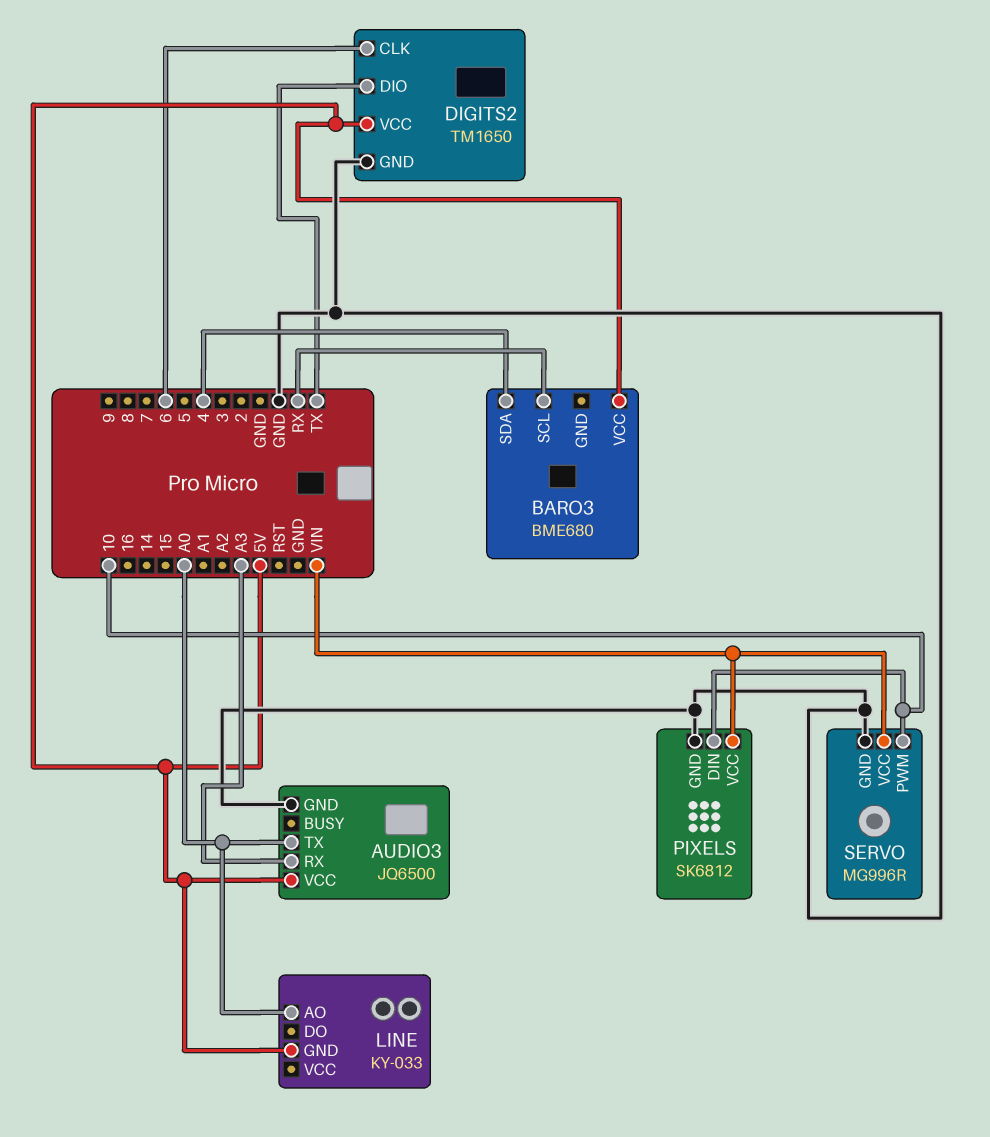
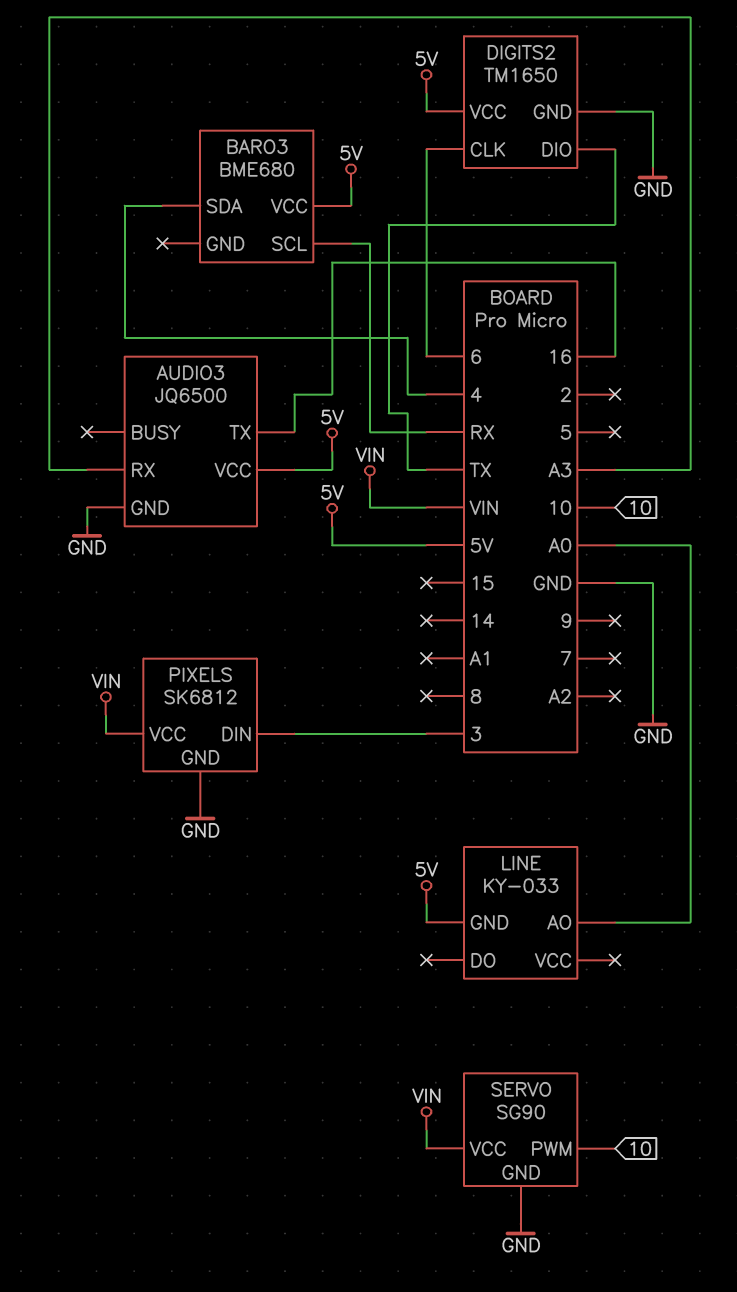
AUDIO3 pin TX: A0 -> 16
PIXELS pin DIN: 10 -> 3
SERVO: MG996R -> SG90

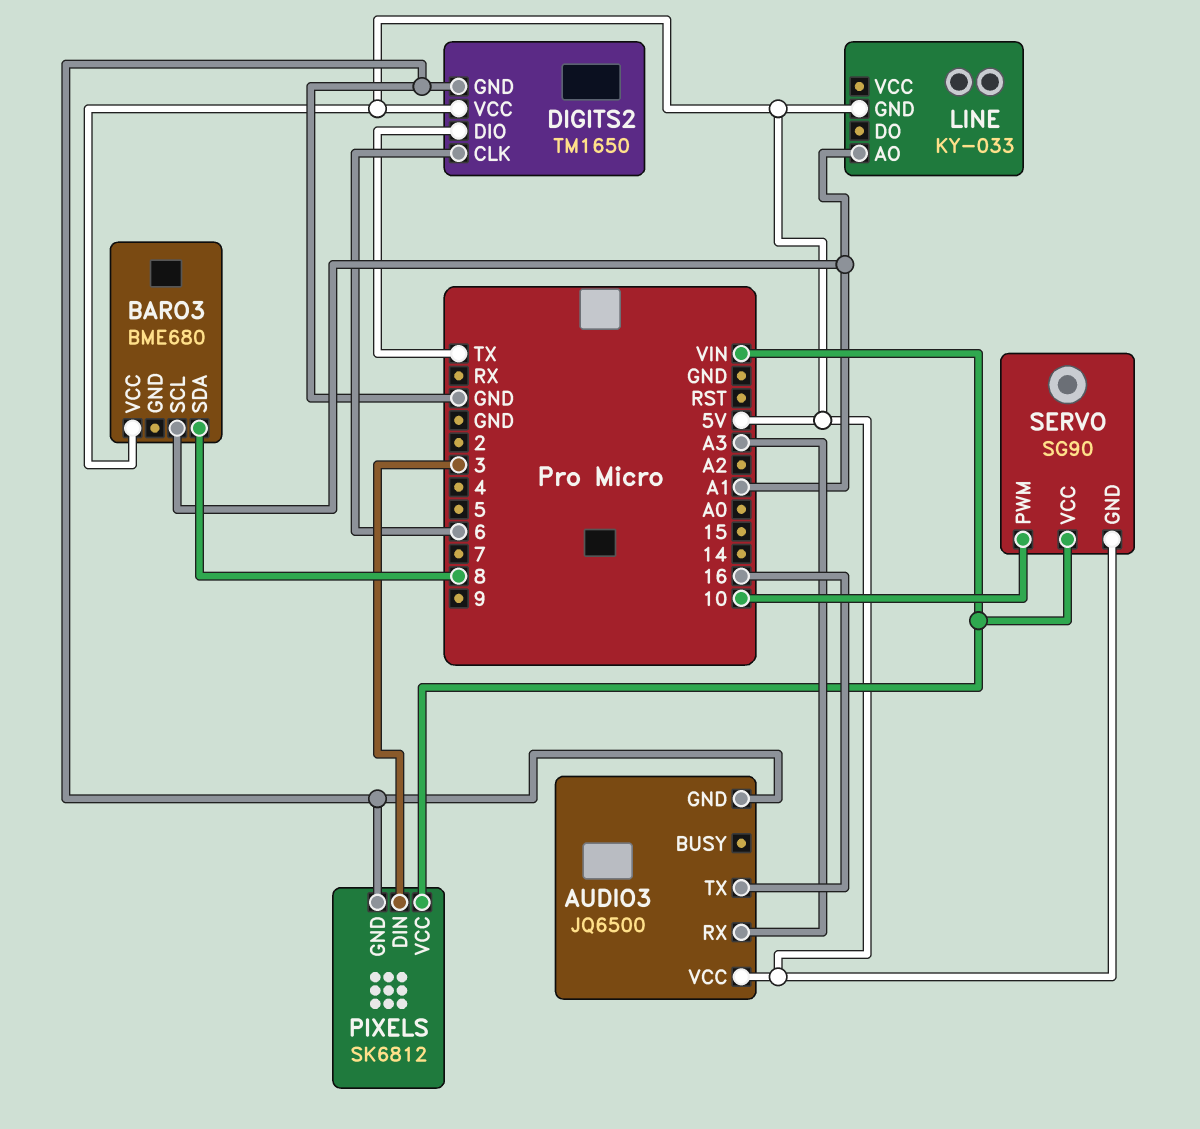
BARO3 pin SCL: RX -> A1
BARO3 pin SDA: 4 -> 8
LINE pin AO: A0 -> A1
SERVO pin GND: GND -> 5V

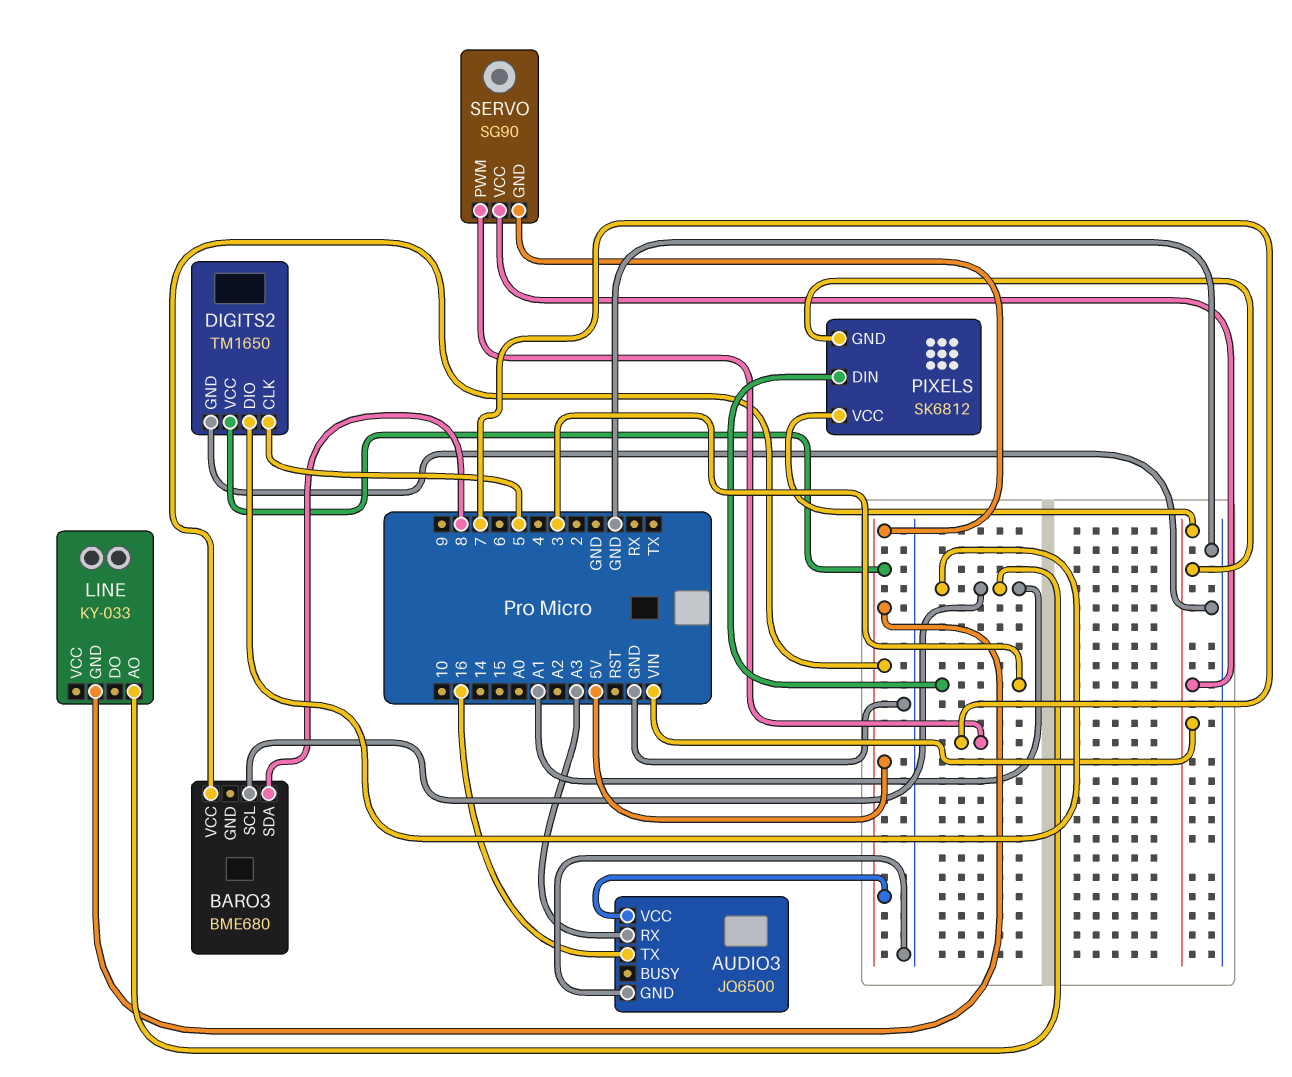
DIGITS2 pin CLK: 6 -> 5
DIGITS2 pin DIO: TX -> A1
PIXELS pin GND: GND -> VIN
SERVO pin PWM: 10 -> 7

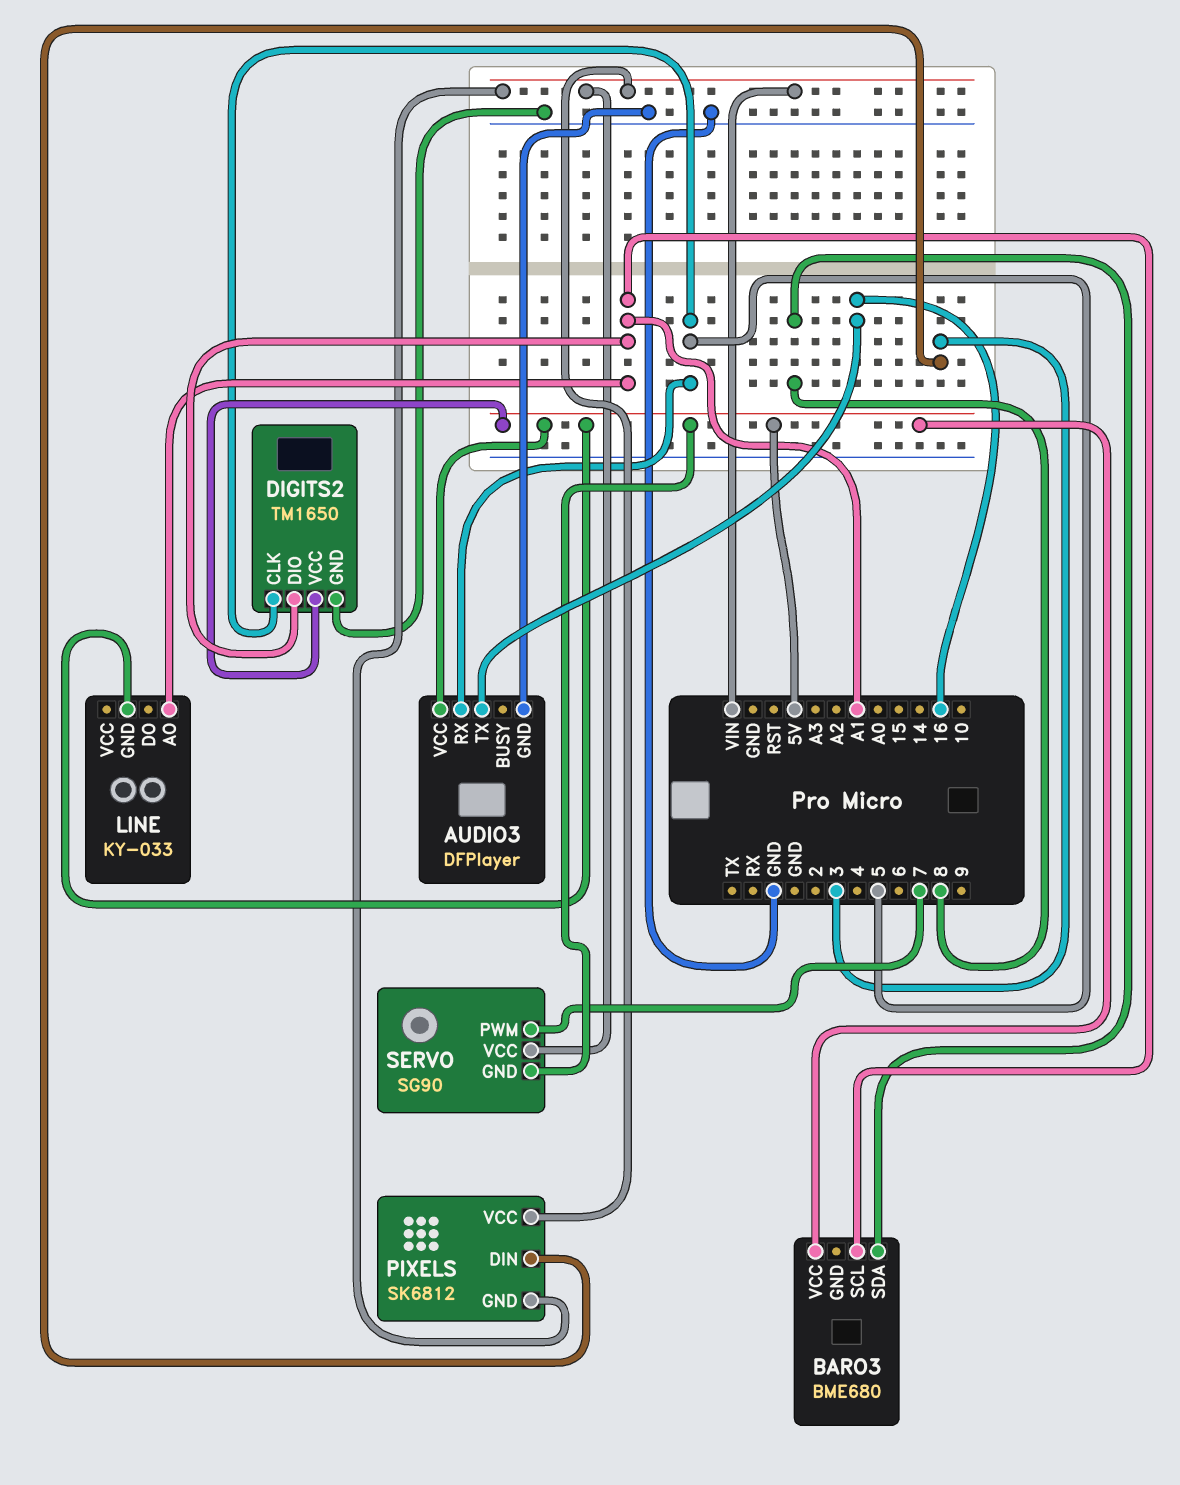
AUDIO3: JQ6500 -> DFPlayer
AUDIO3 pin RX: A3 -> 5

